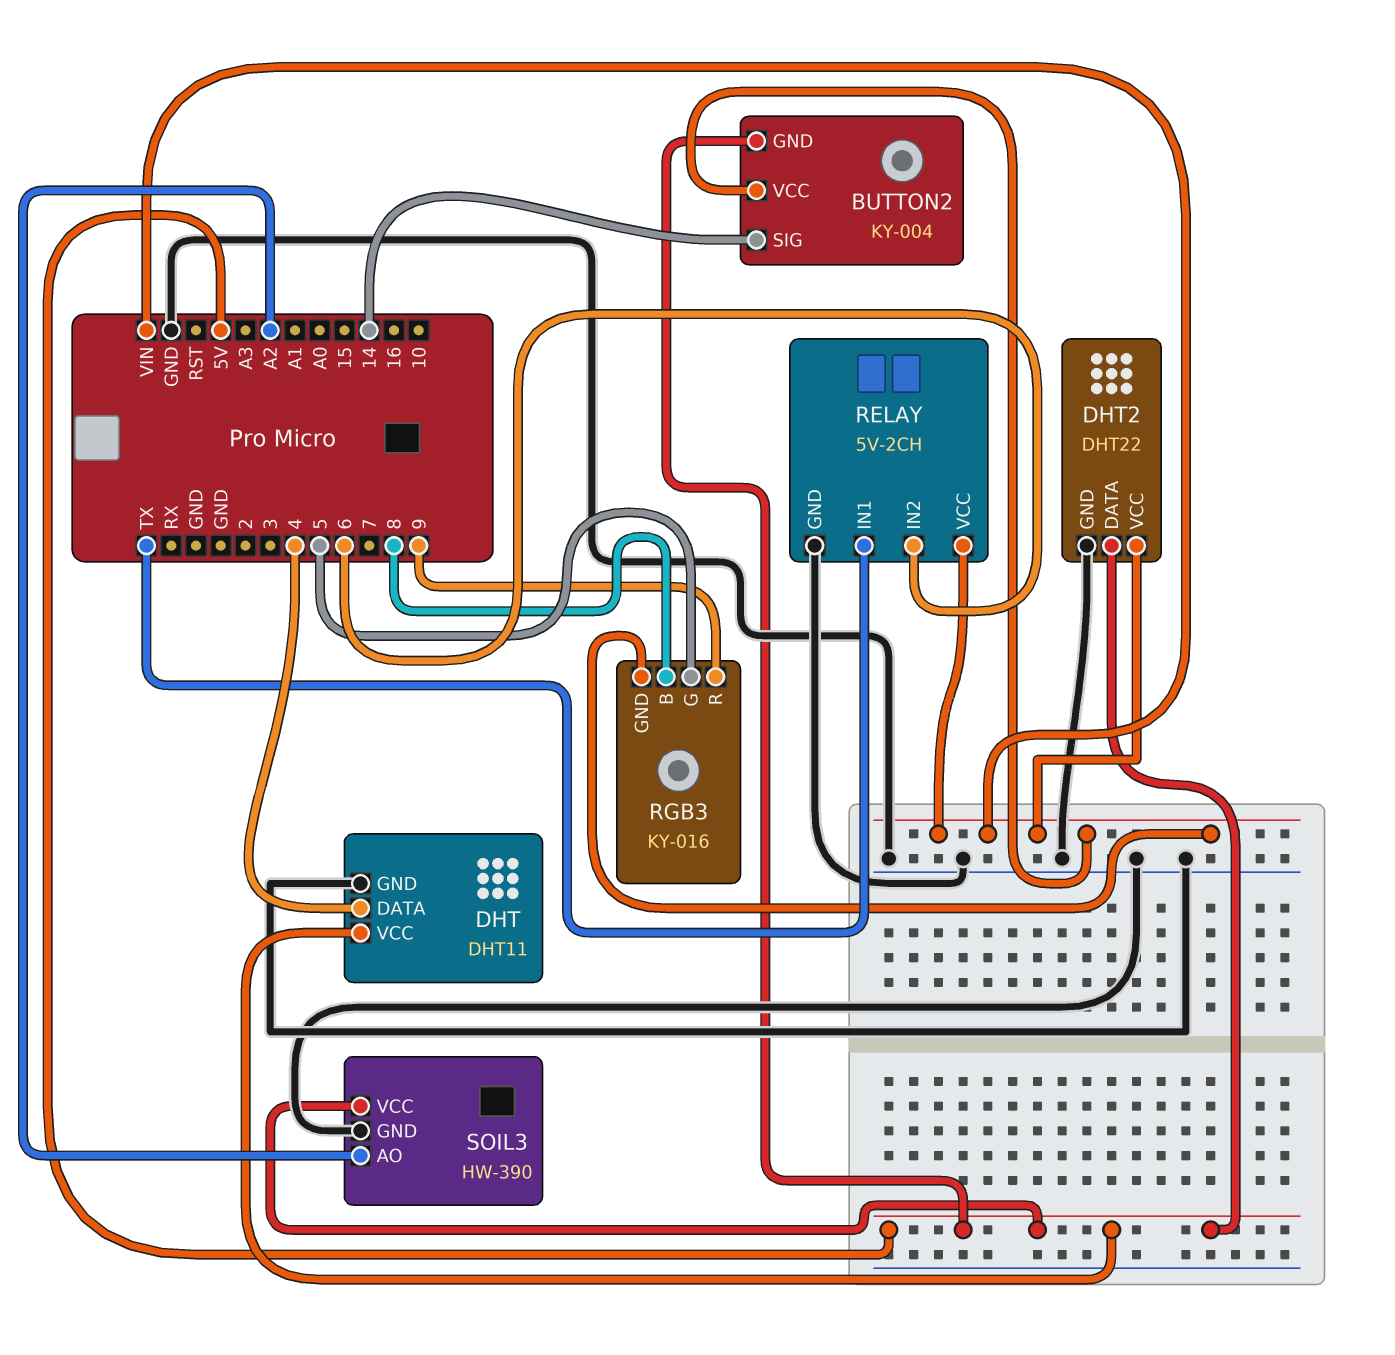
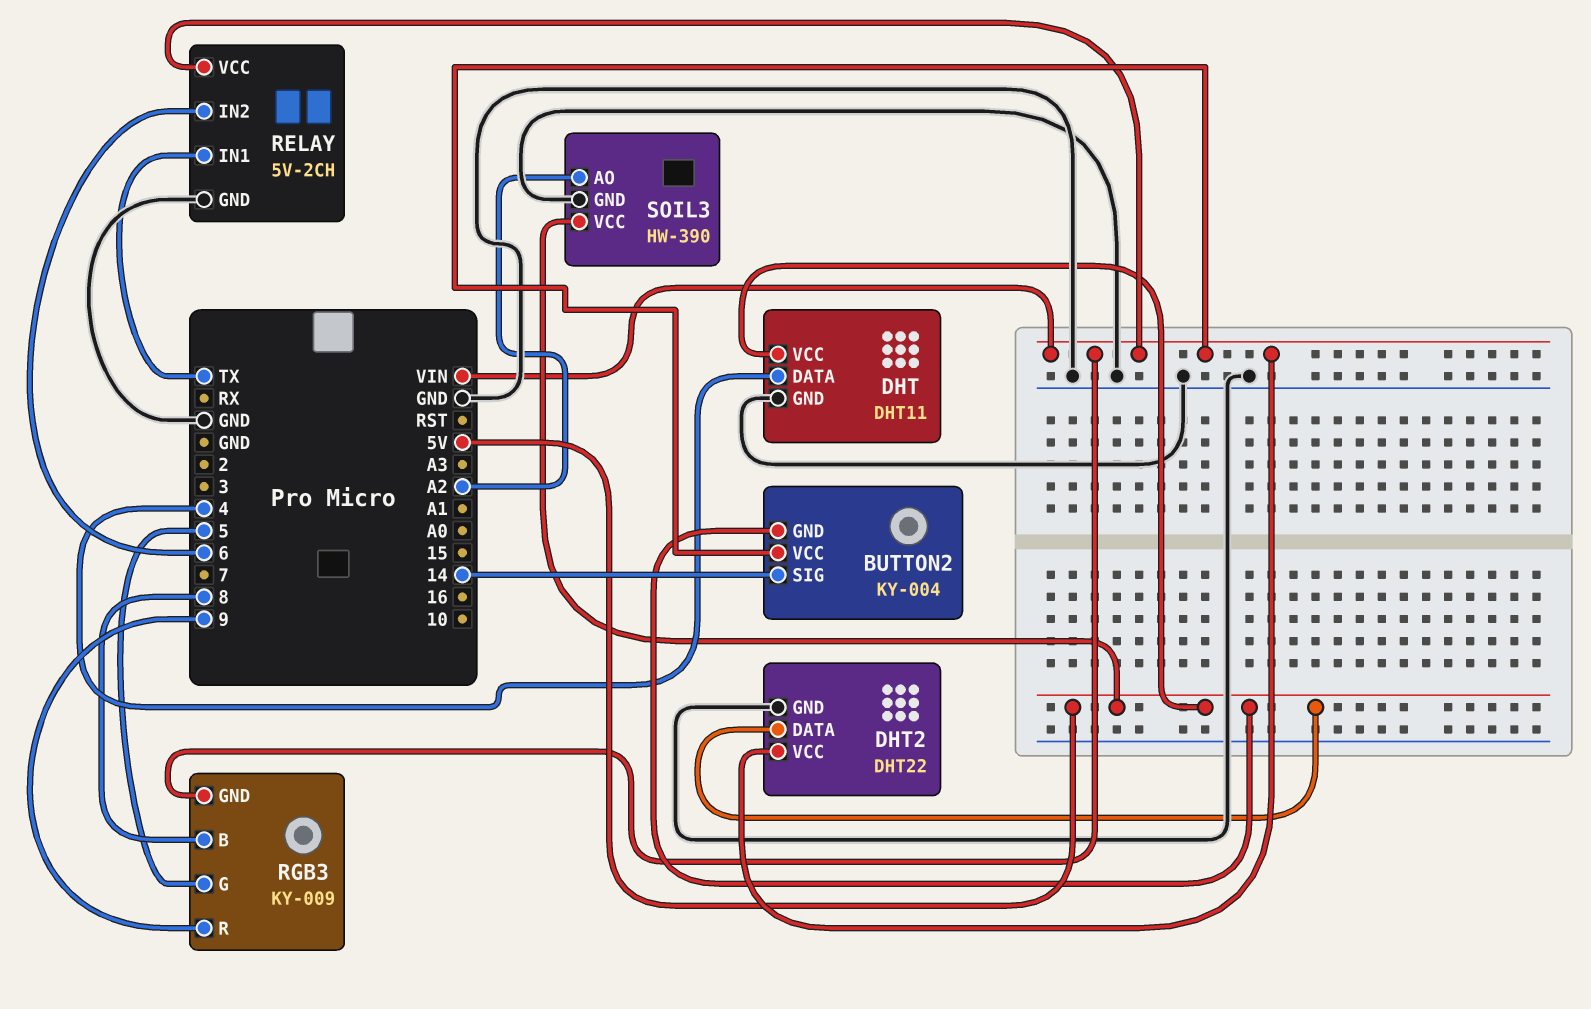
RGB3: KY-016 -> KY-009

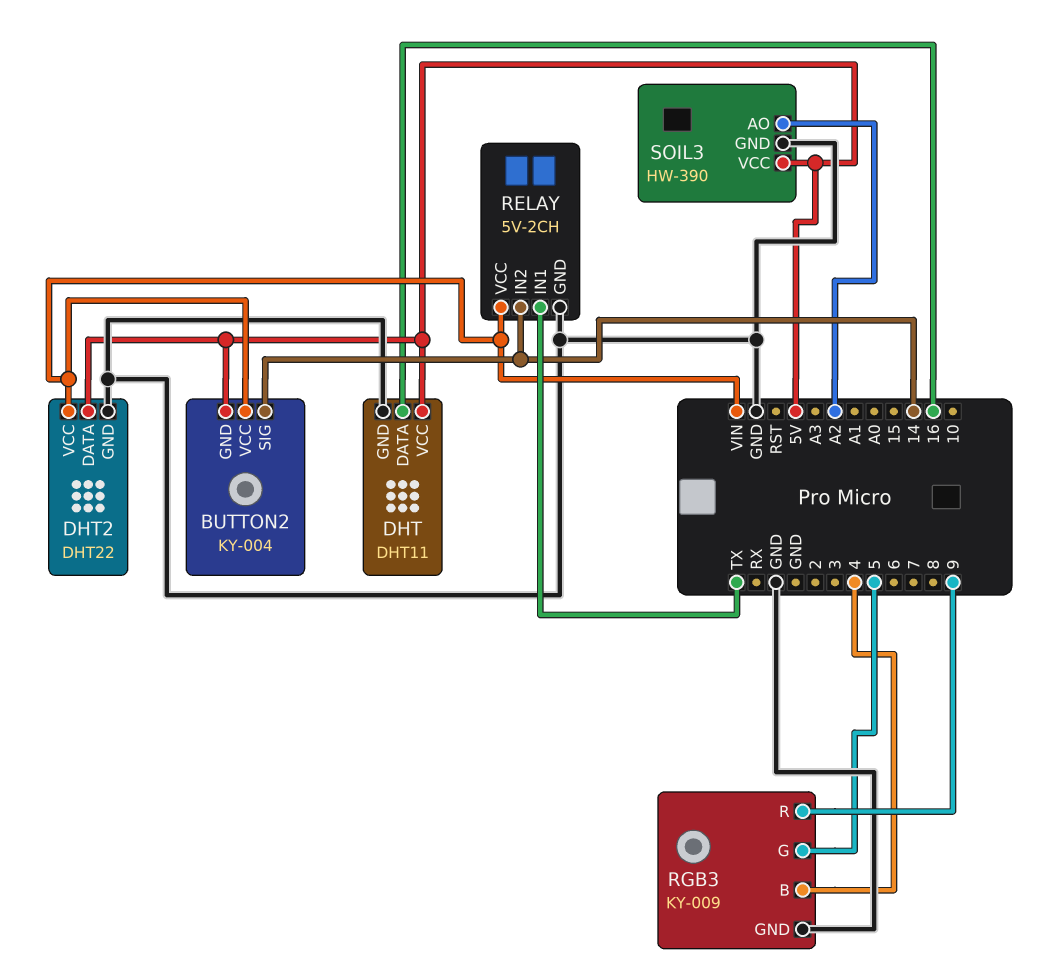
DHT pin DATA: 4 -> 16
RELAY pin IN2: 6 -> 14
RGB3 pin B: 8 -> 4
RGB3 pin GND: VIN -> GND

